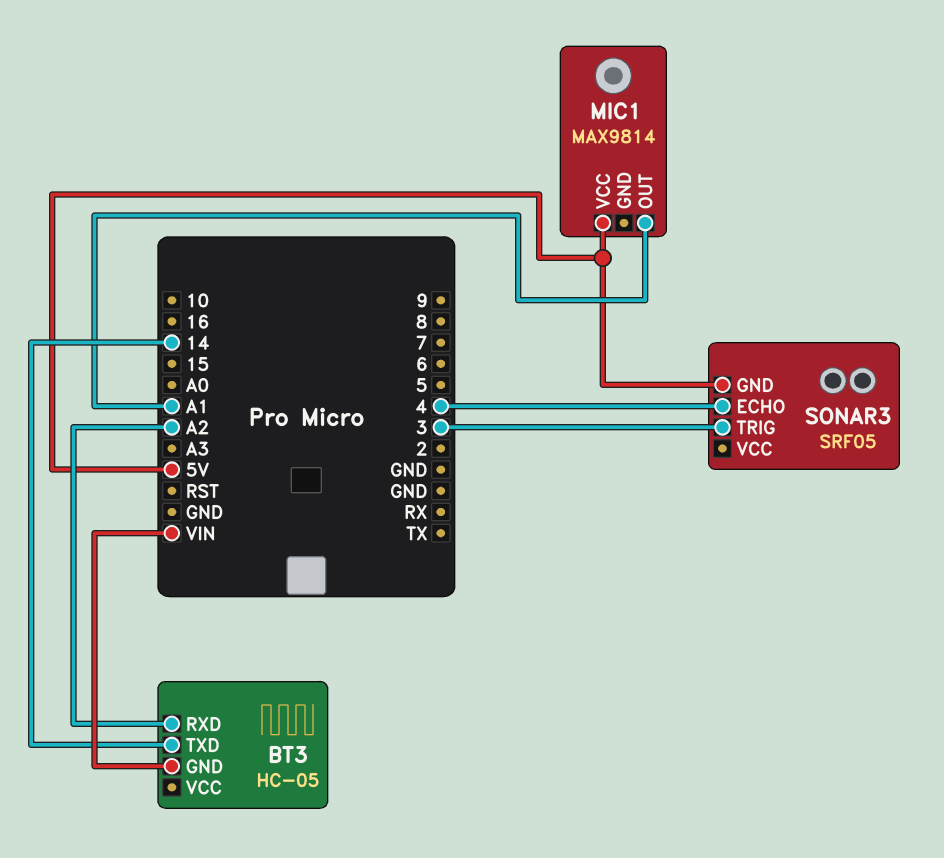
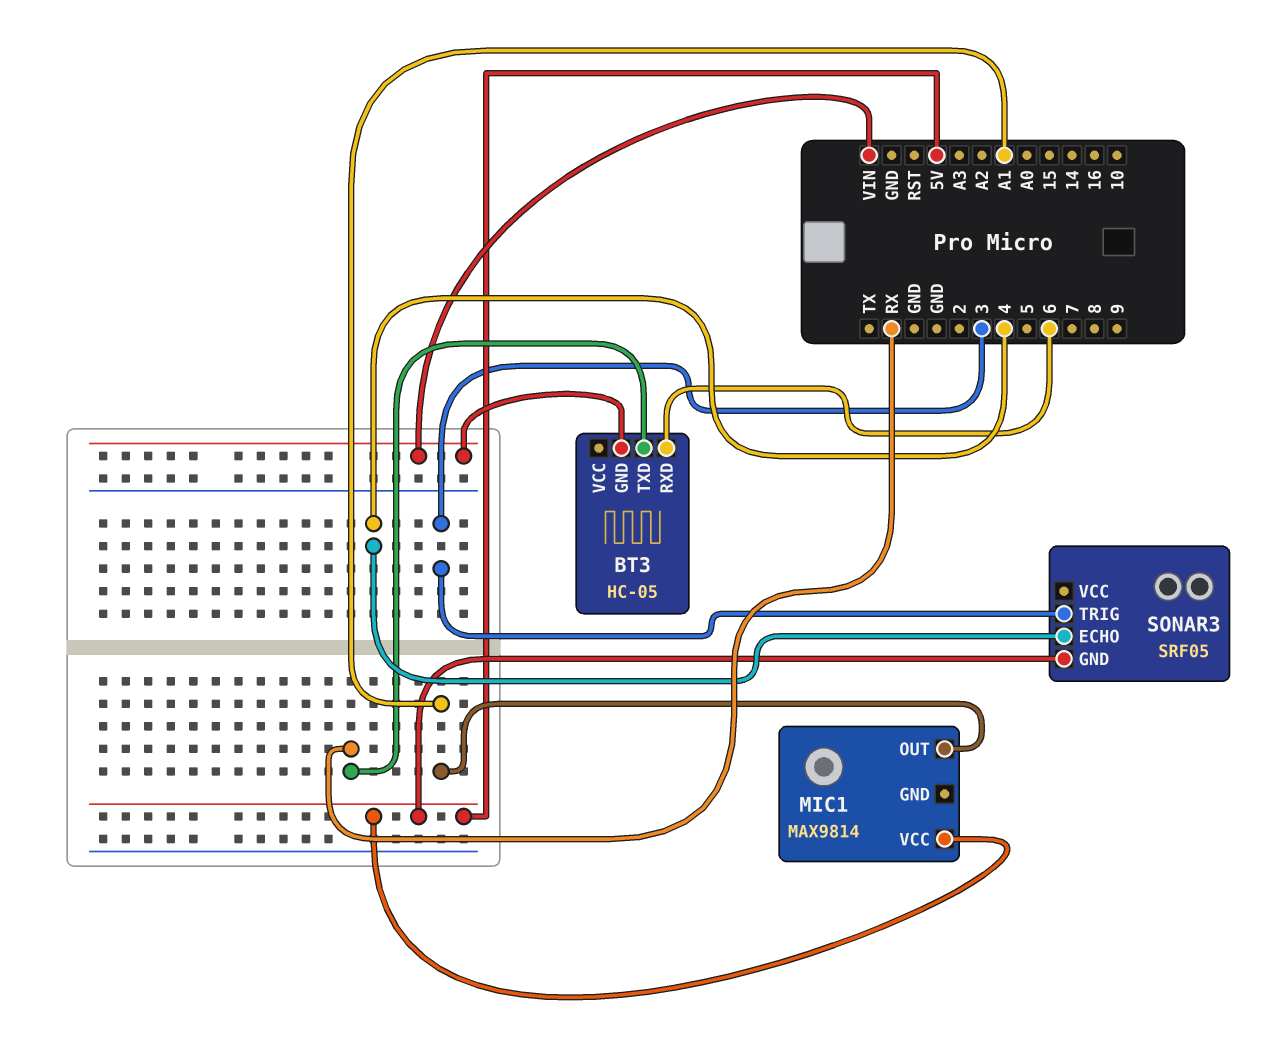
BT3 pin RXD: A2 -> 6
BT3 pin TXD: 14 -> RX

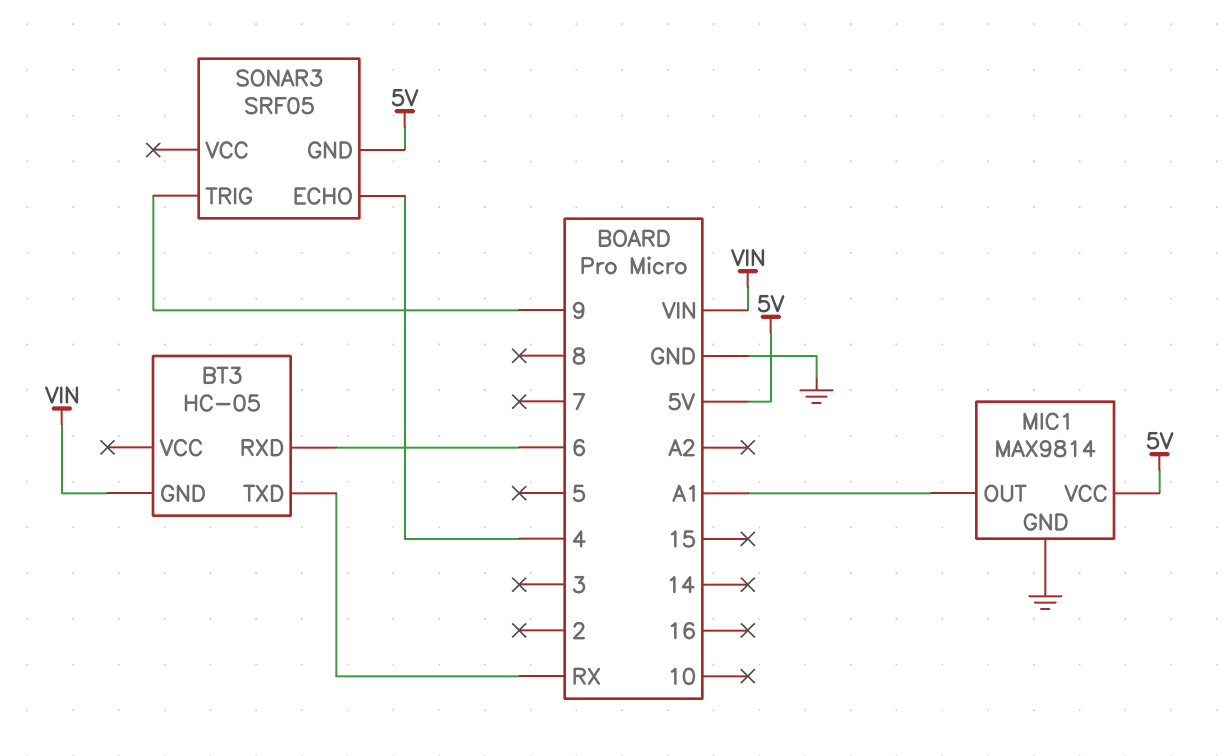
MIC1 pin GND: none -> GND
SONAR3 pin TRIG: 3 -> 9

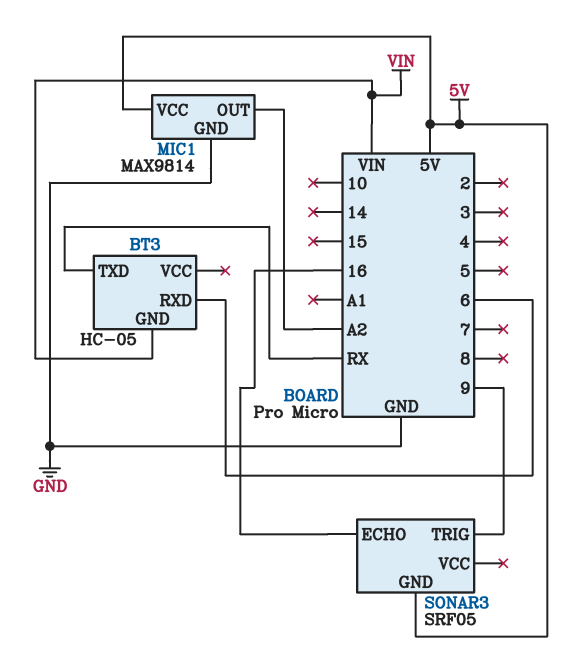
MIC1 pin OUT: A1 -> A2
SONAR3 pin ECHO: 4 -> 16

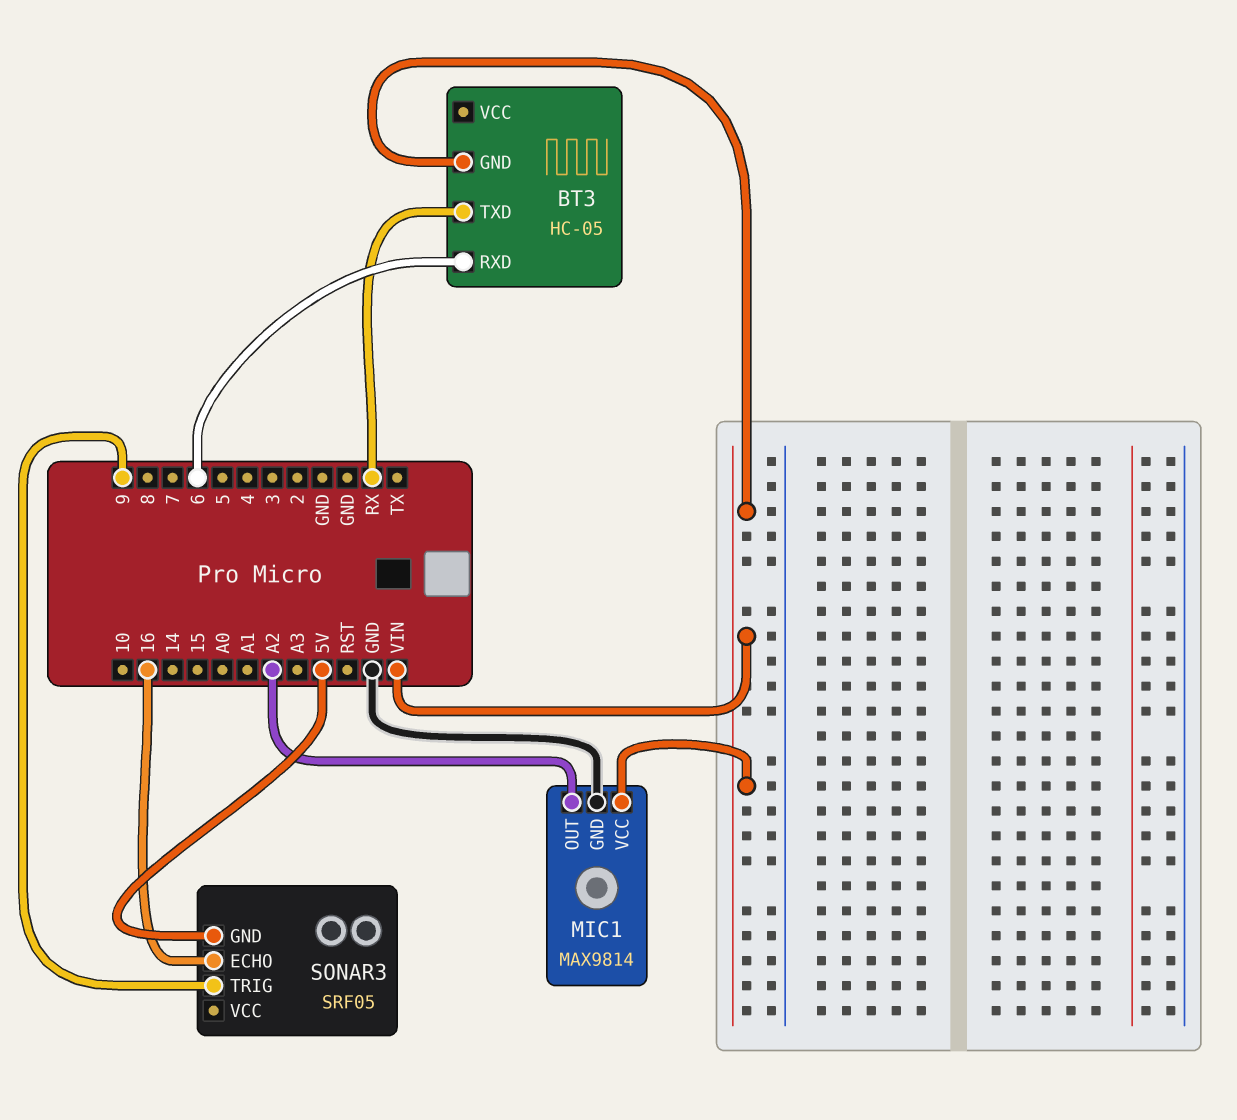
MIC1 pin VCC: 5V -> VIN

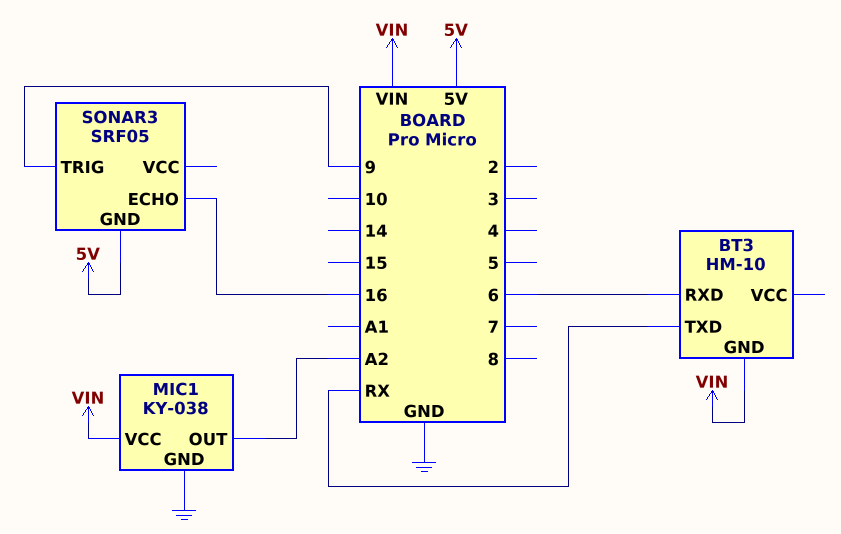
BT3: HC-05 -> HM-10
MIC1: MAX9814 -> KY-038

